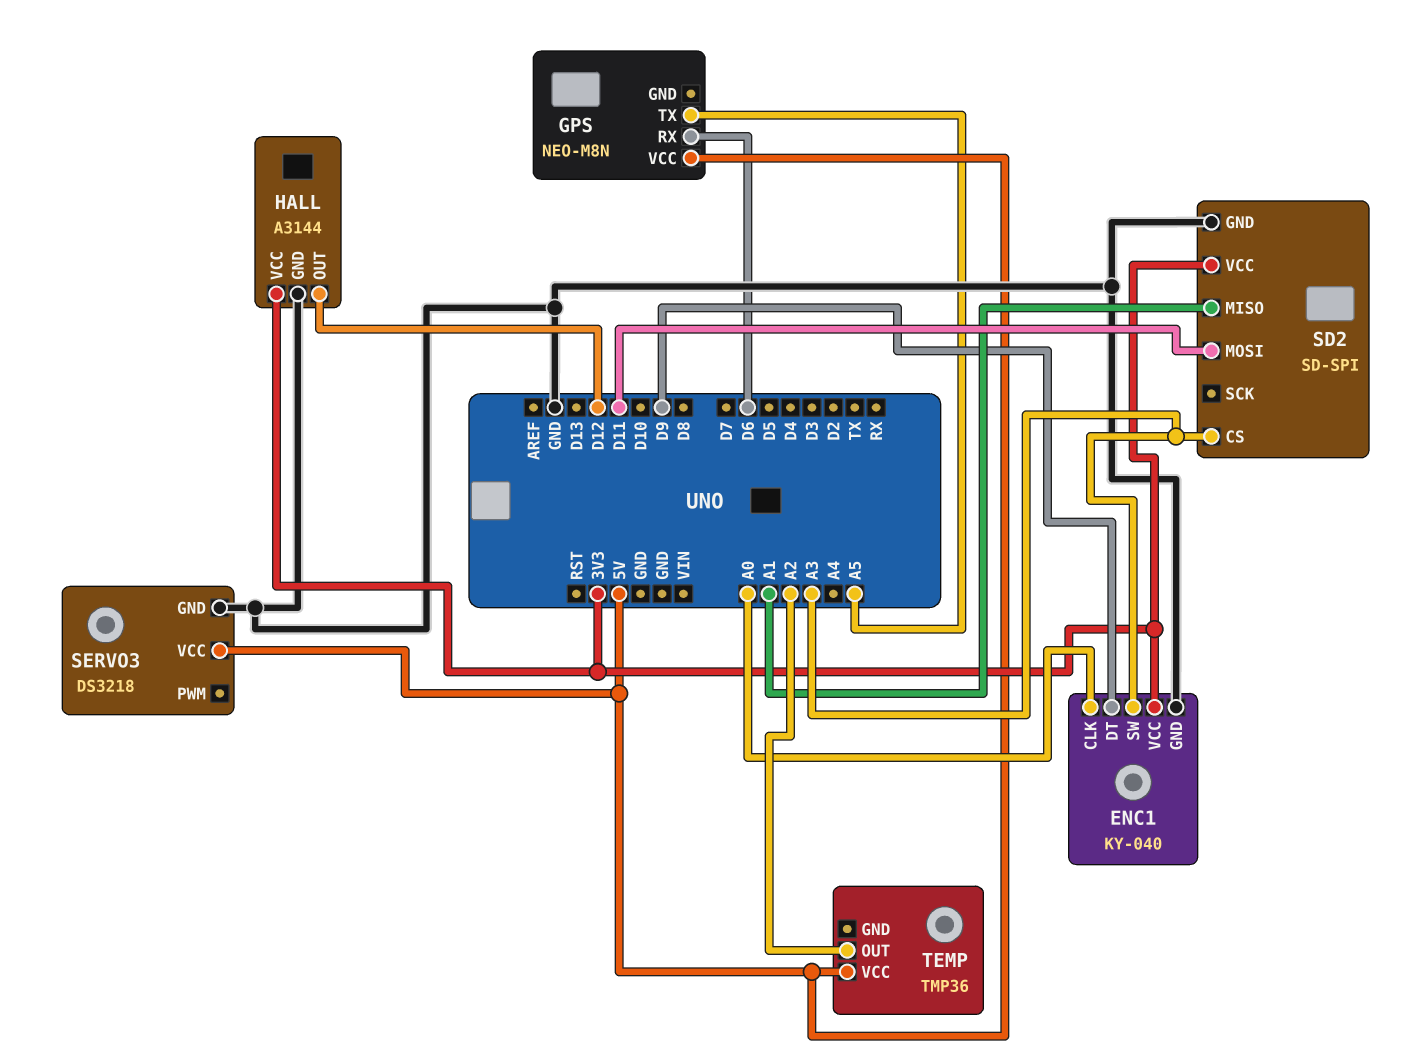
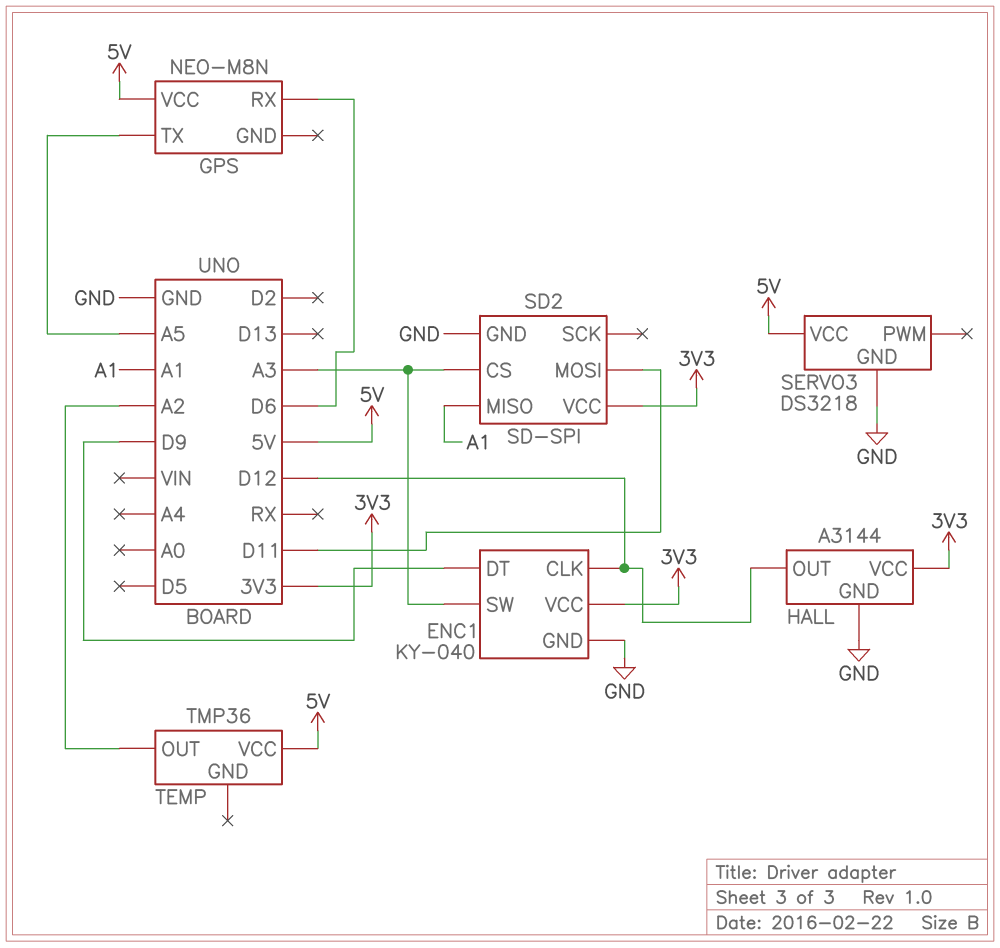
ENC1 pin CLK: A0 -> D12

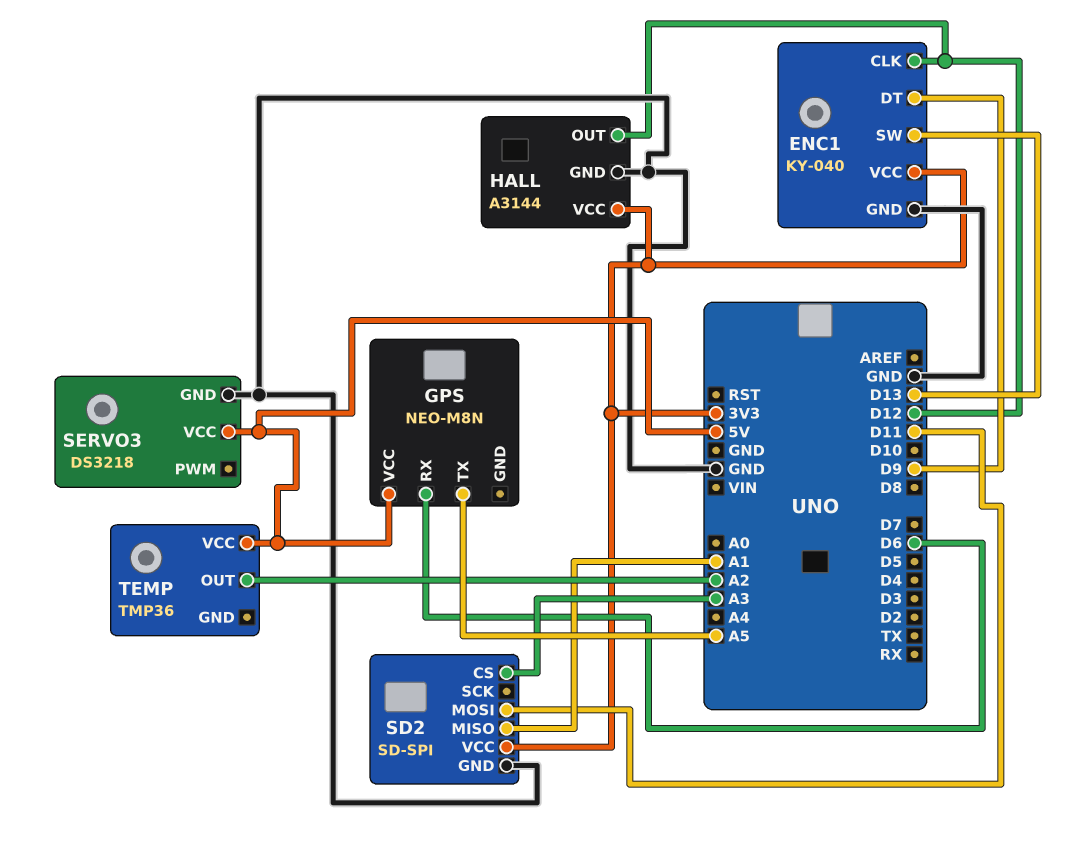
ENC1 pin SW: A3 -> D13

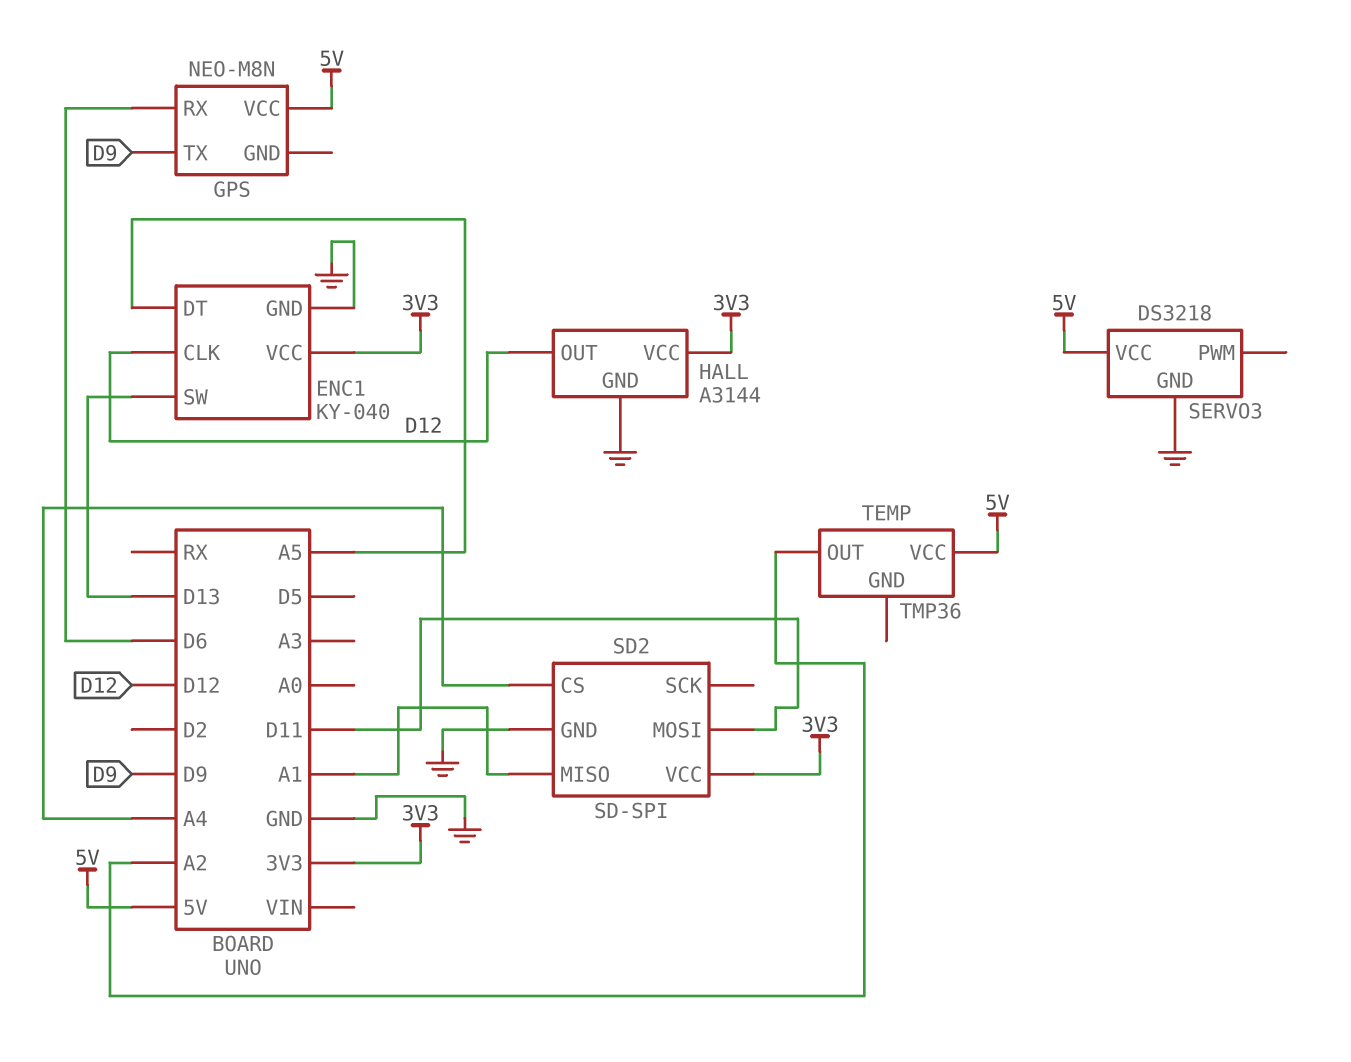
ENC1 pin DT: D9 -> A5
GPS pin TX: A5 -> D9
SD2 pin CS: A3 -> A4

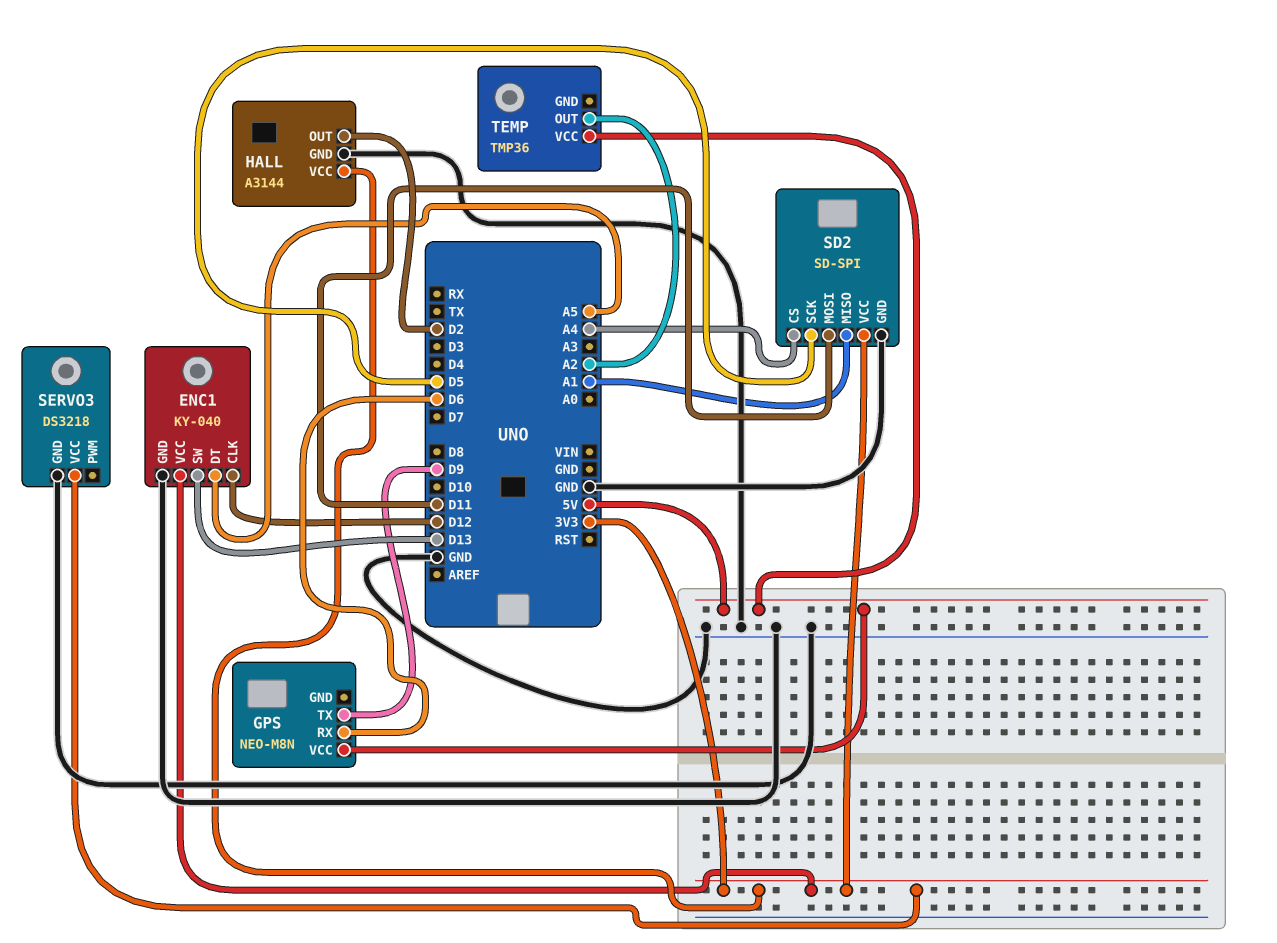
HALL pin OUT: D12 -> D2
SD2 pin SCK: none -> D5
SERVO3 pin VCC: 5V -> 3V3

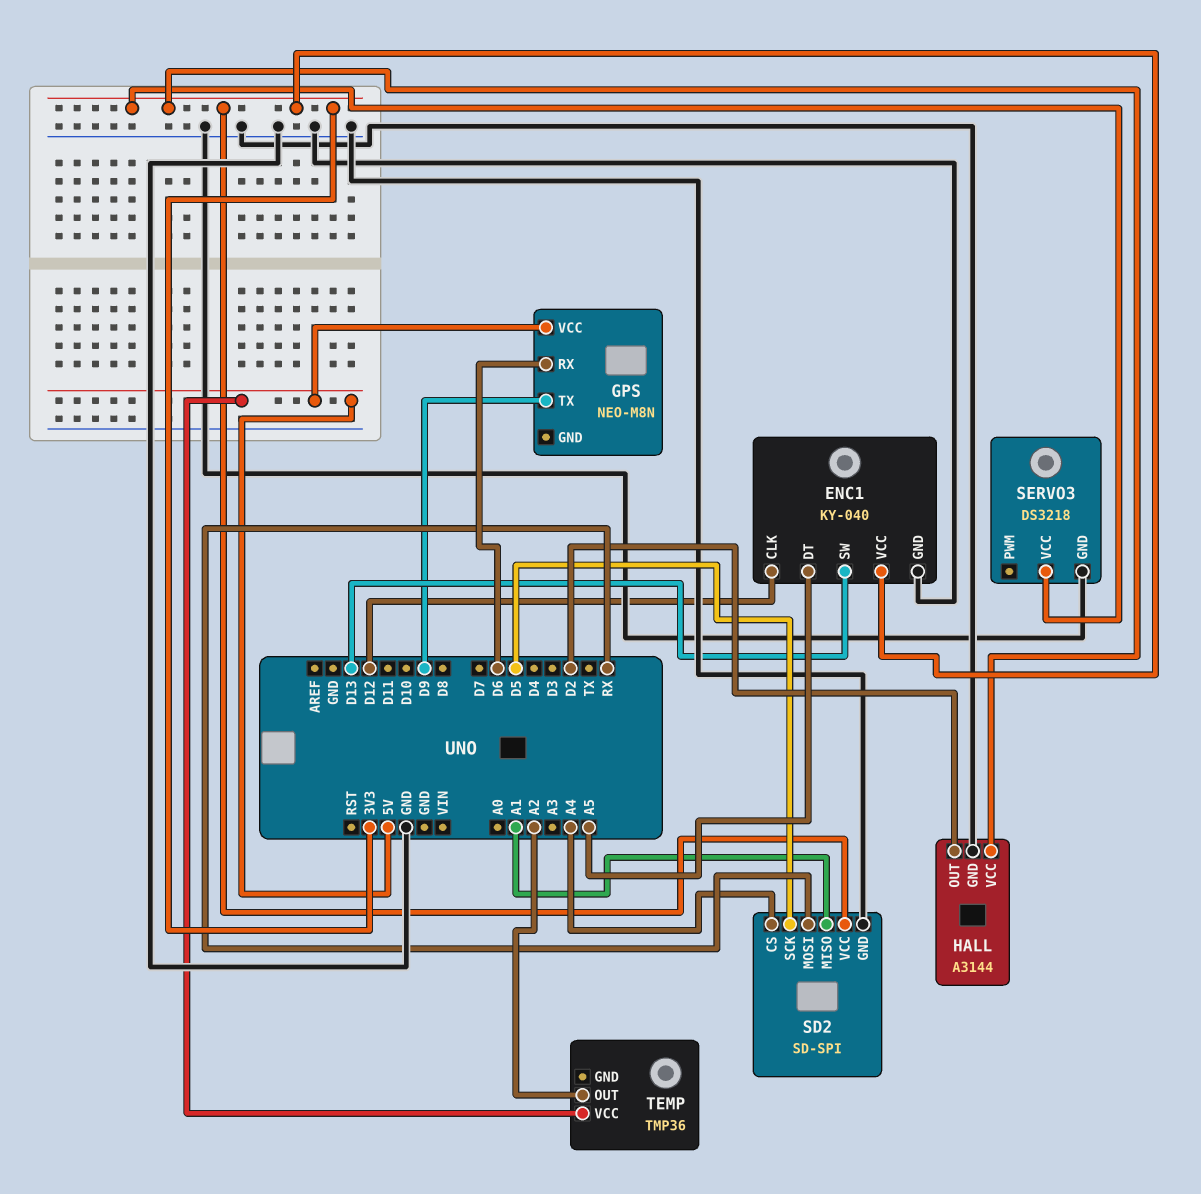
SD2 pin MOSI: D11 -> RX

